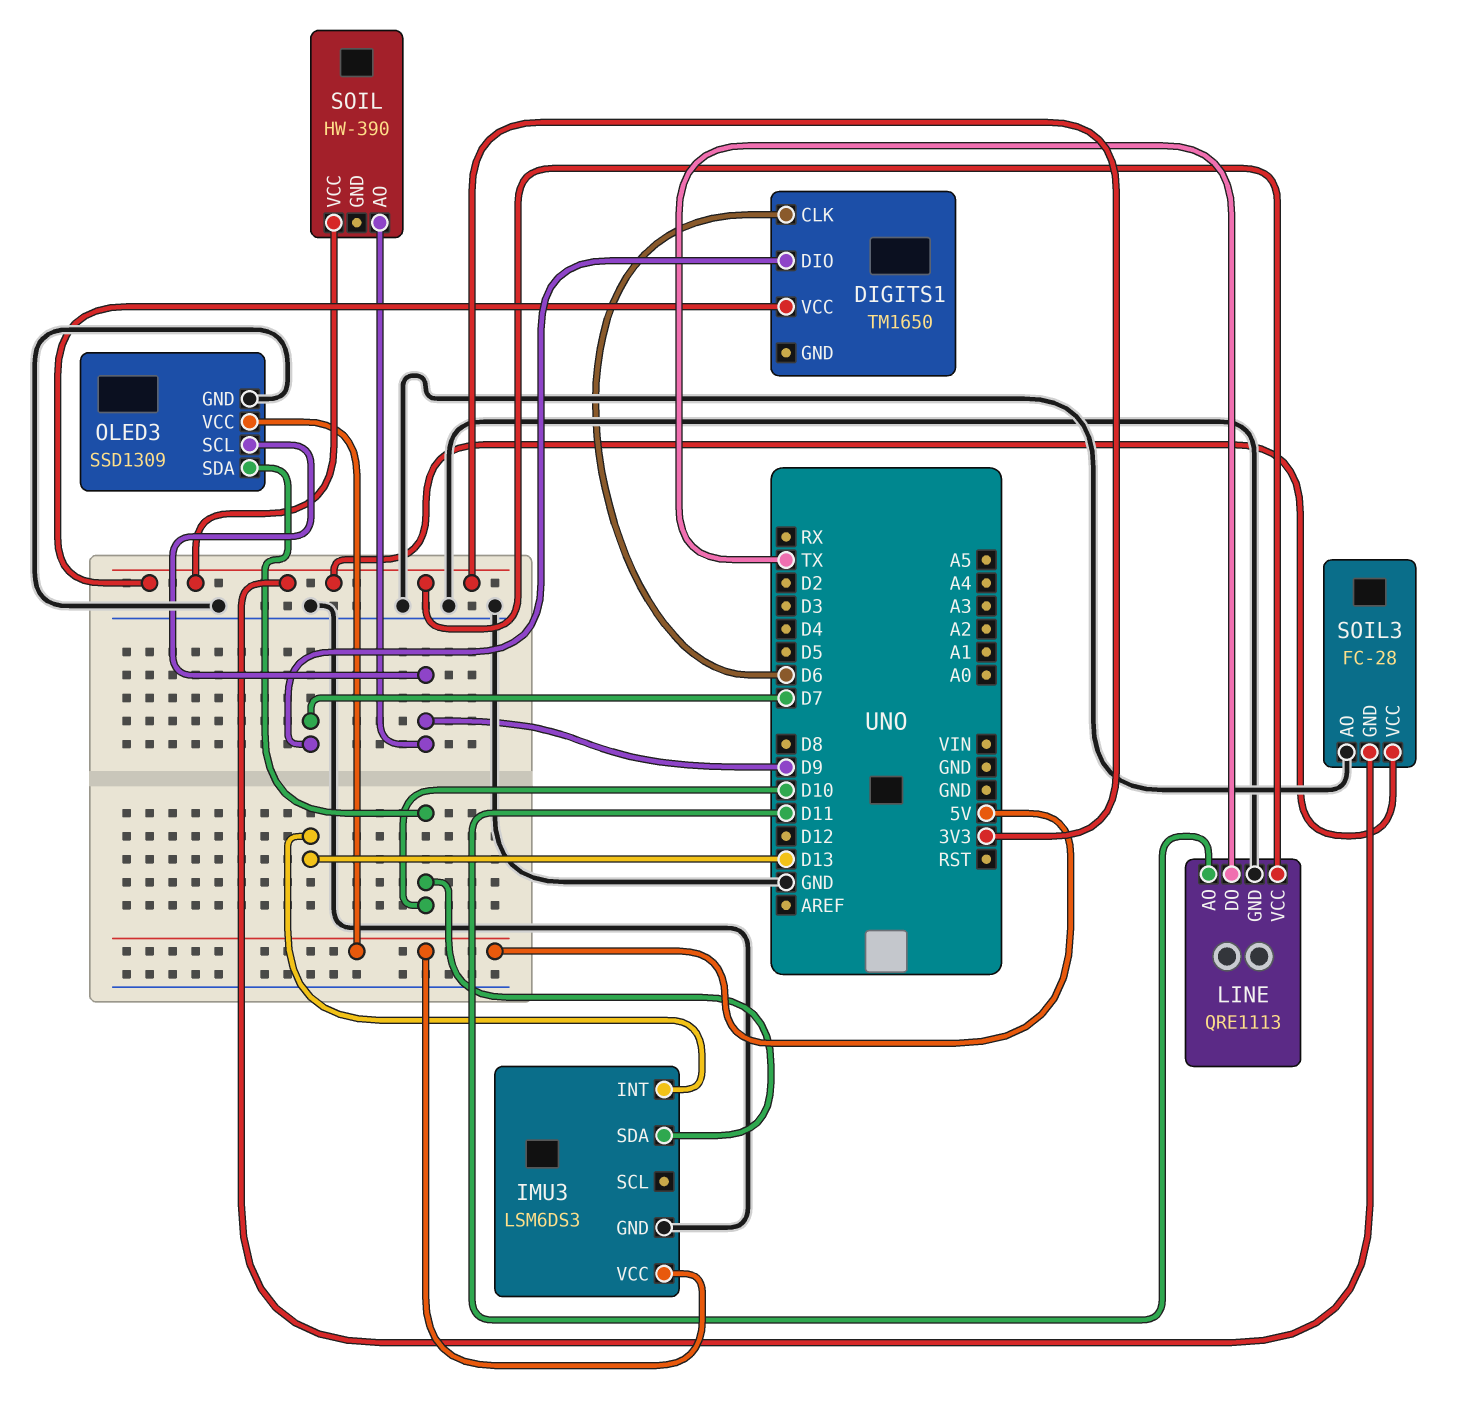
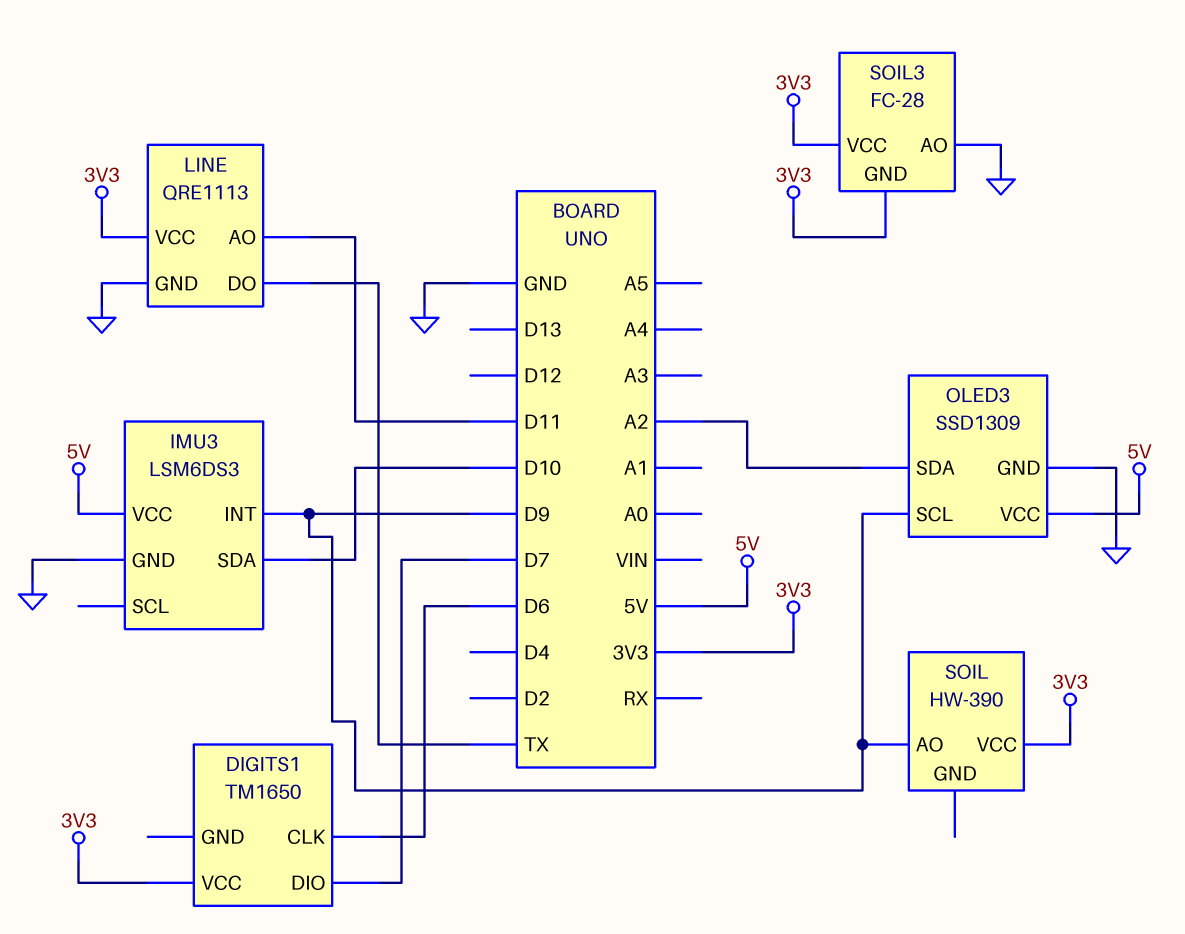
IMU3 pin INT: D13 -> D9
OLED3 pin SDA: D10 -> A2

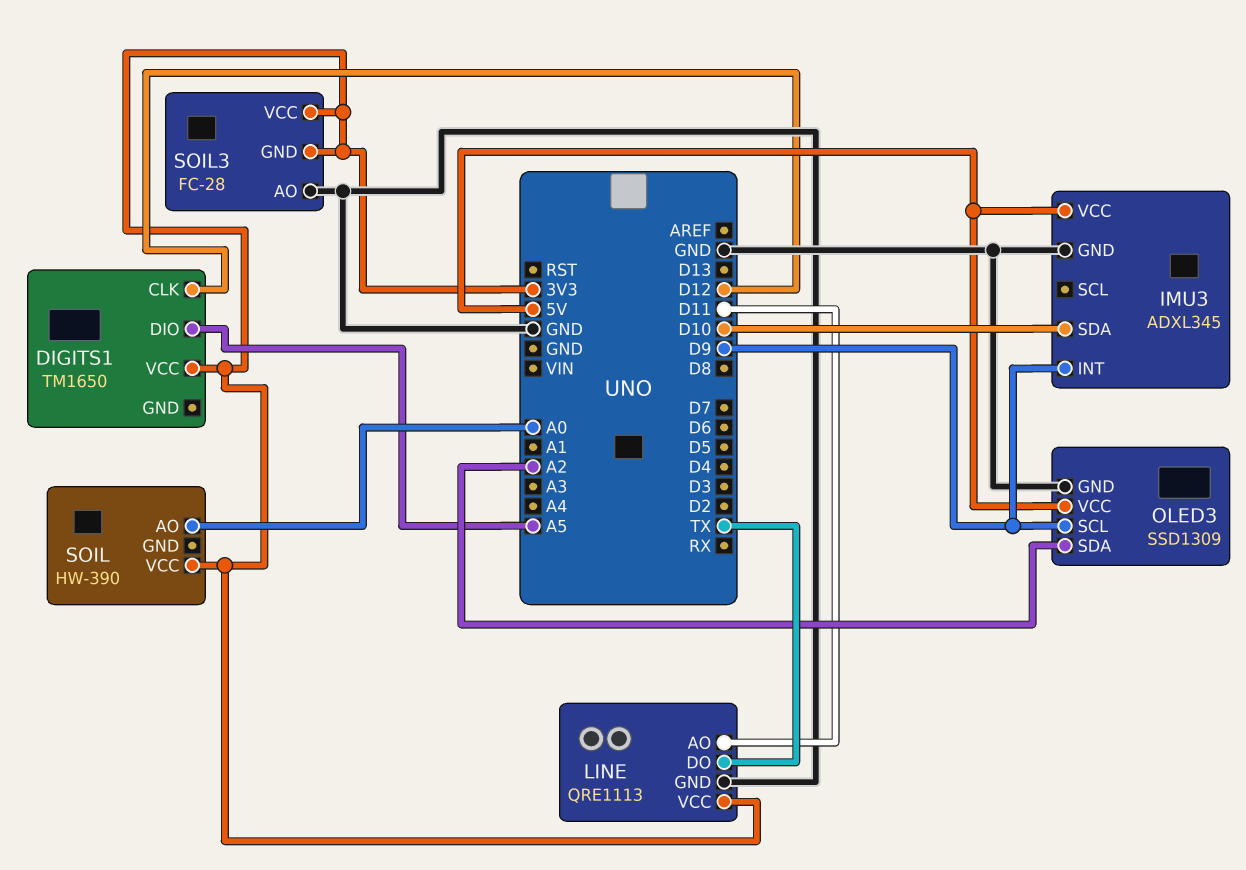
DIGITS1 pin CLK: D6 -> D12
DIGITS1 pin DIO: D7 -> A5
IMU3: LSM6DS3 -> ADXL345
SOIL pin AO: D9 -> A0

